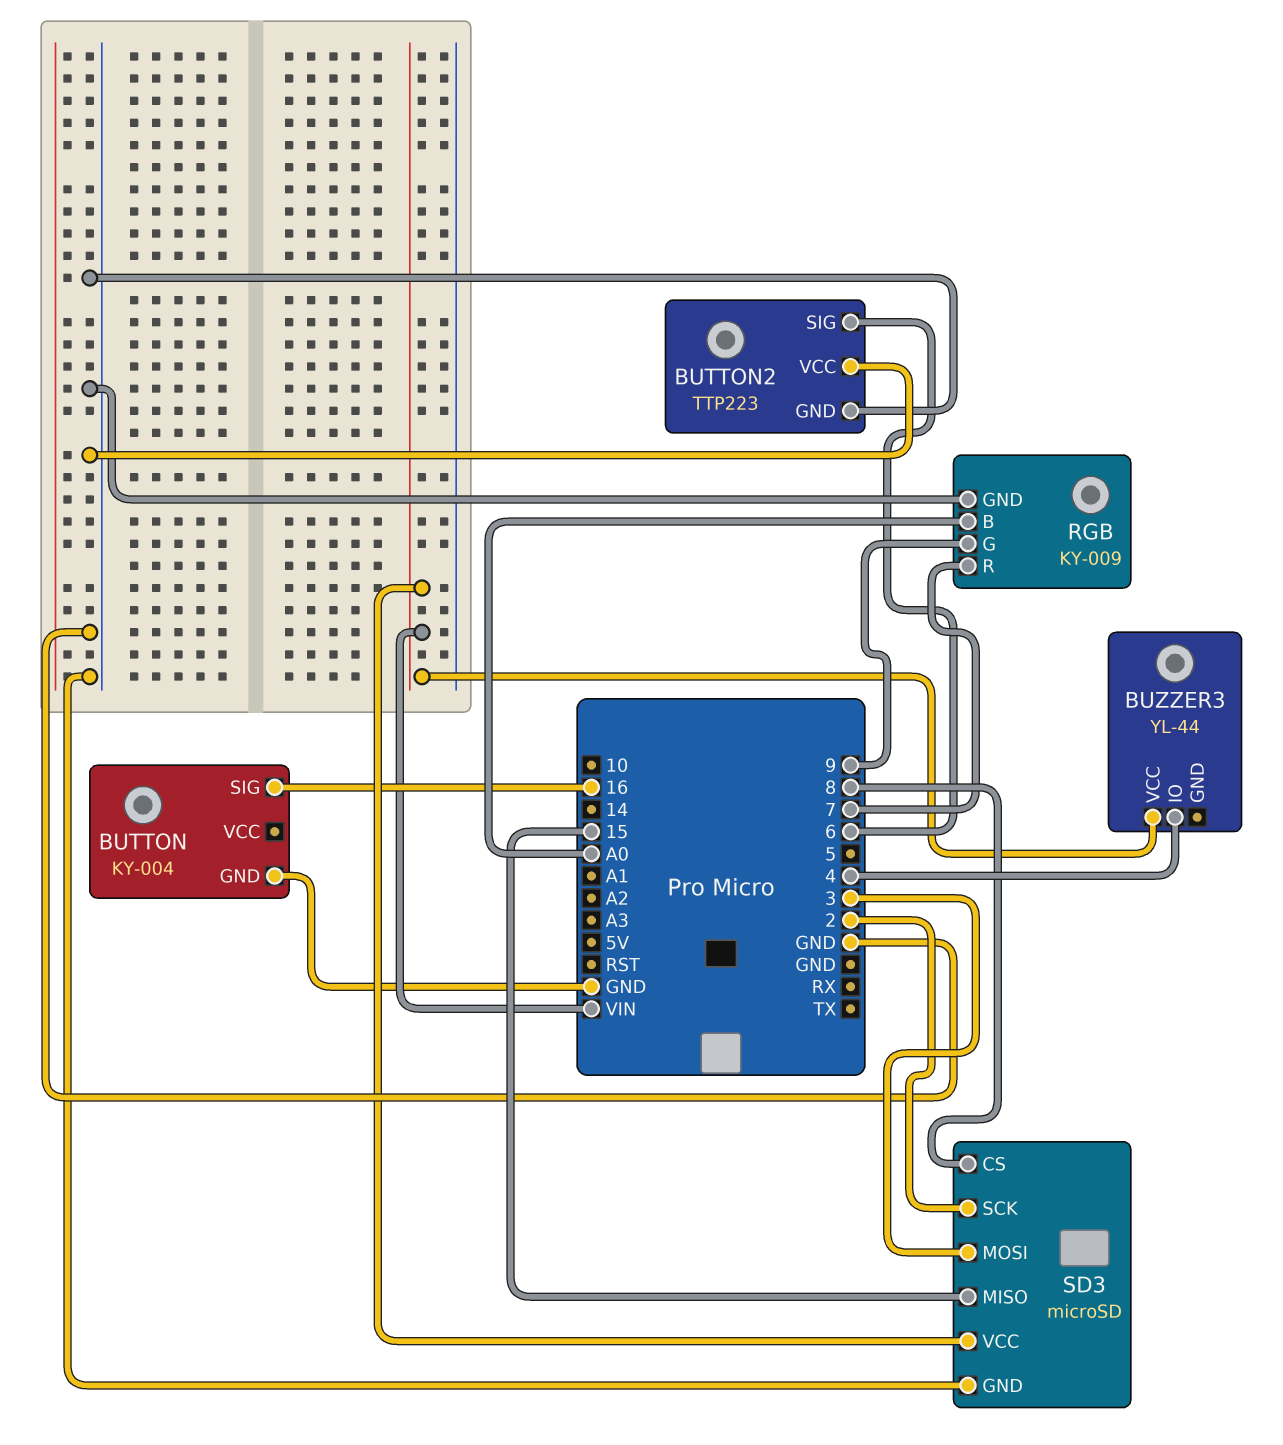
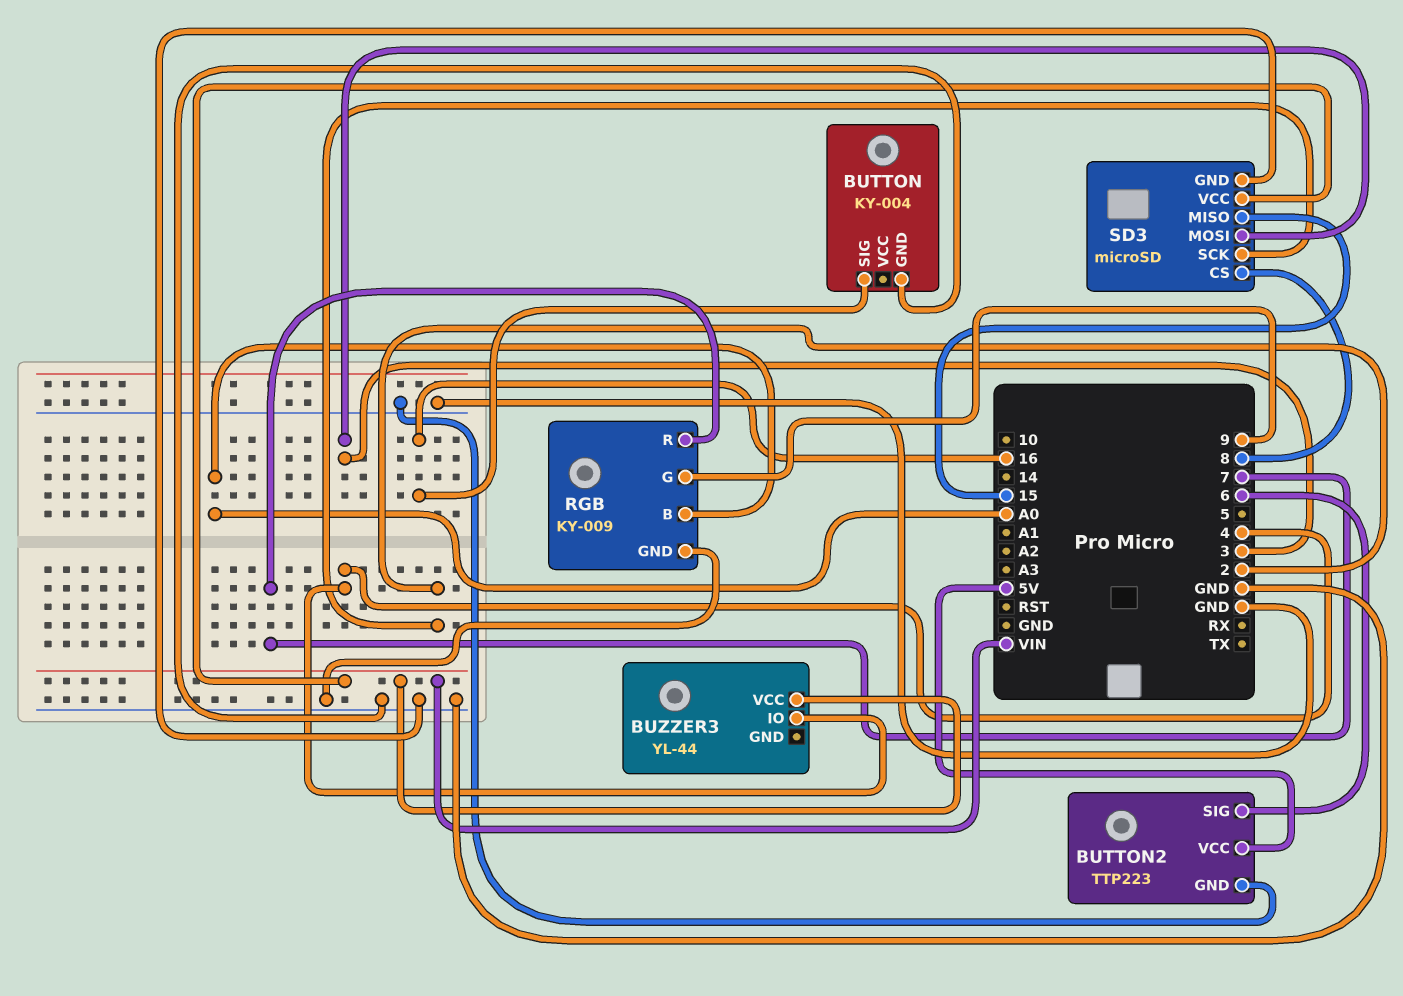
BUTTON2 pin VCC: GND -> 5V

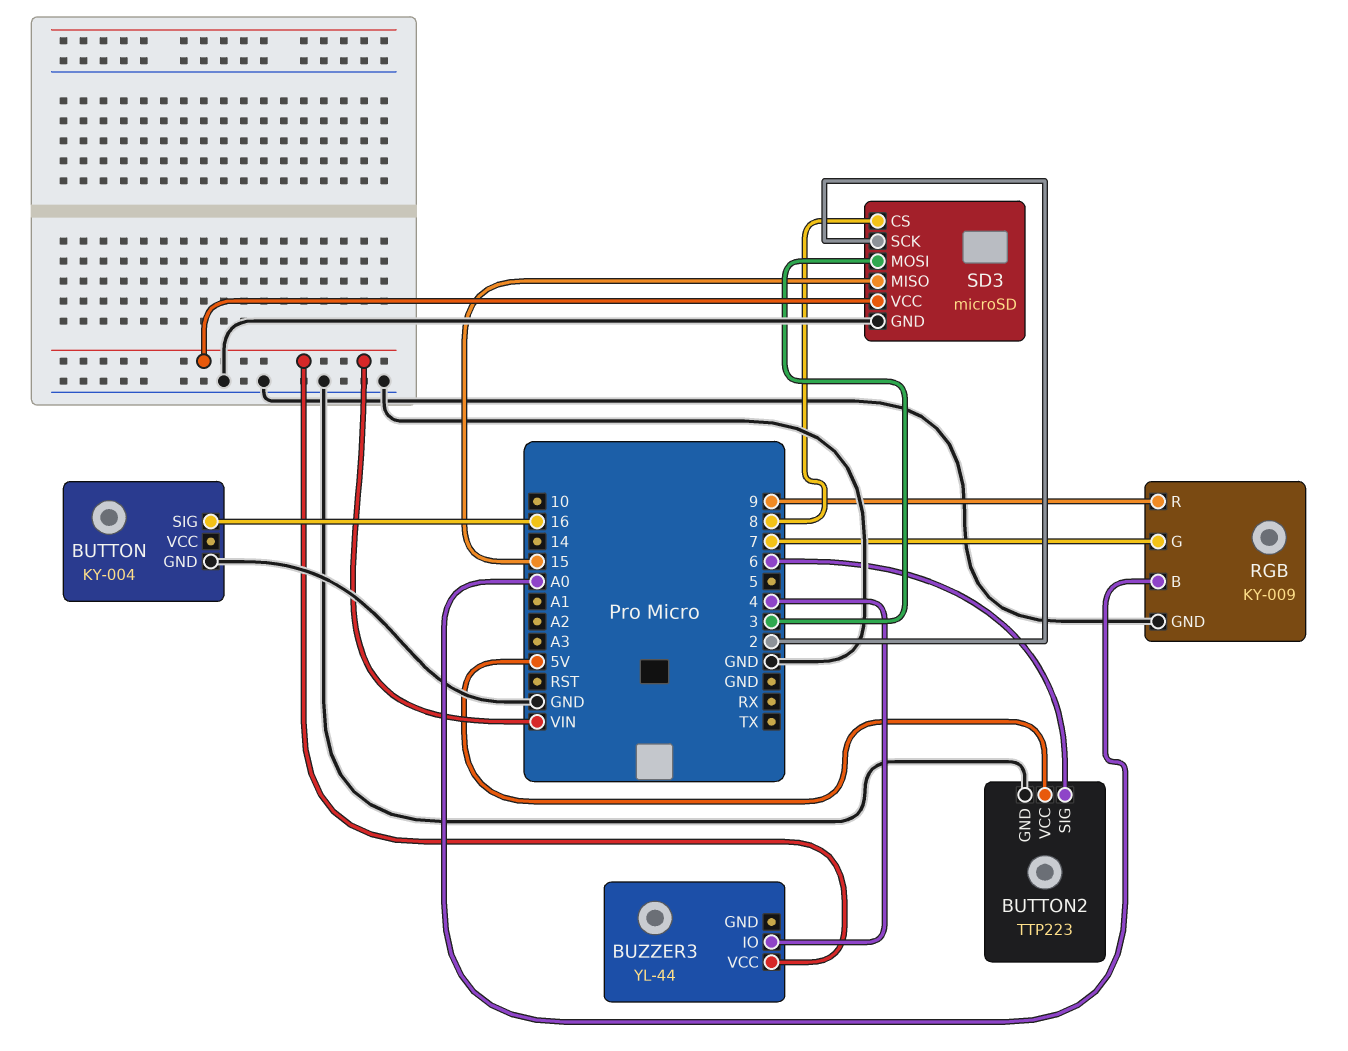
RGB pin G: 9 -> 7
RGB pin R: 7 -> 9

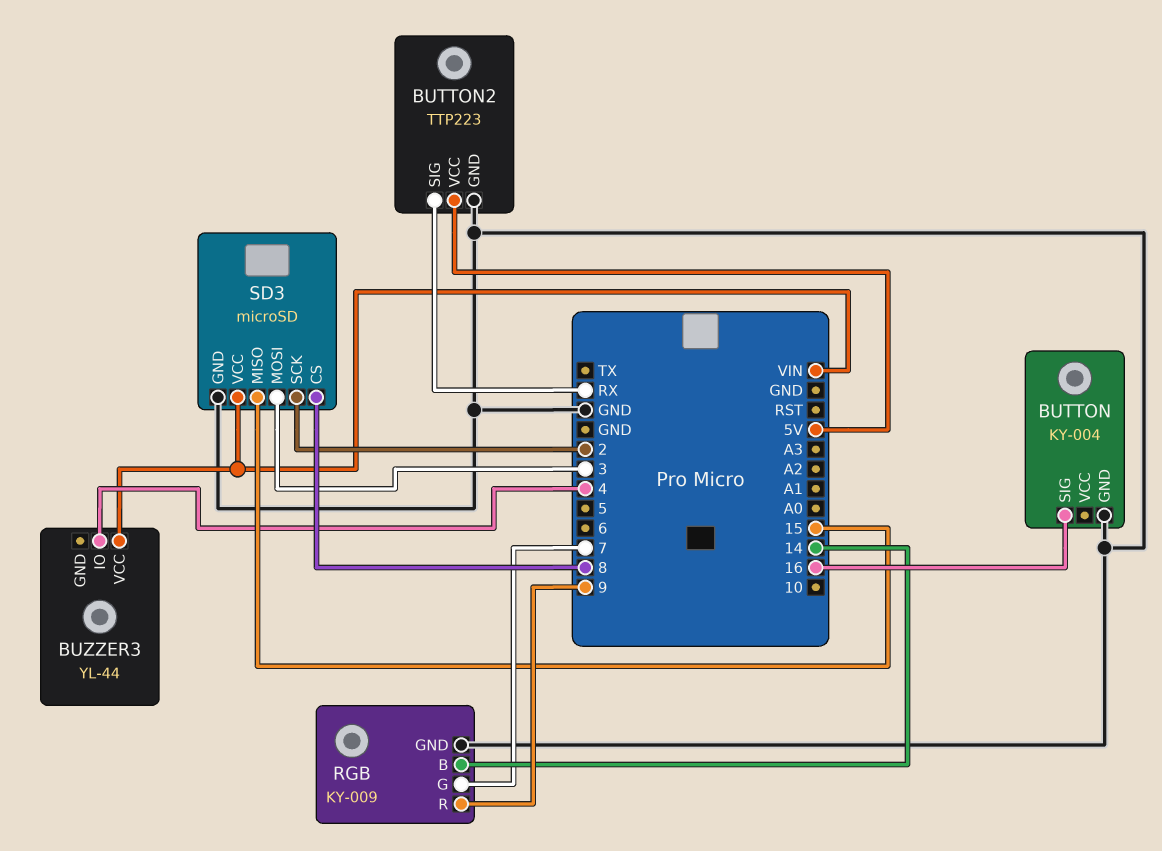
BUTTON2 pin SIG: 6 -> RX
RGB pin B: A0 -> 14

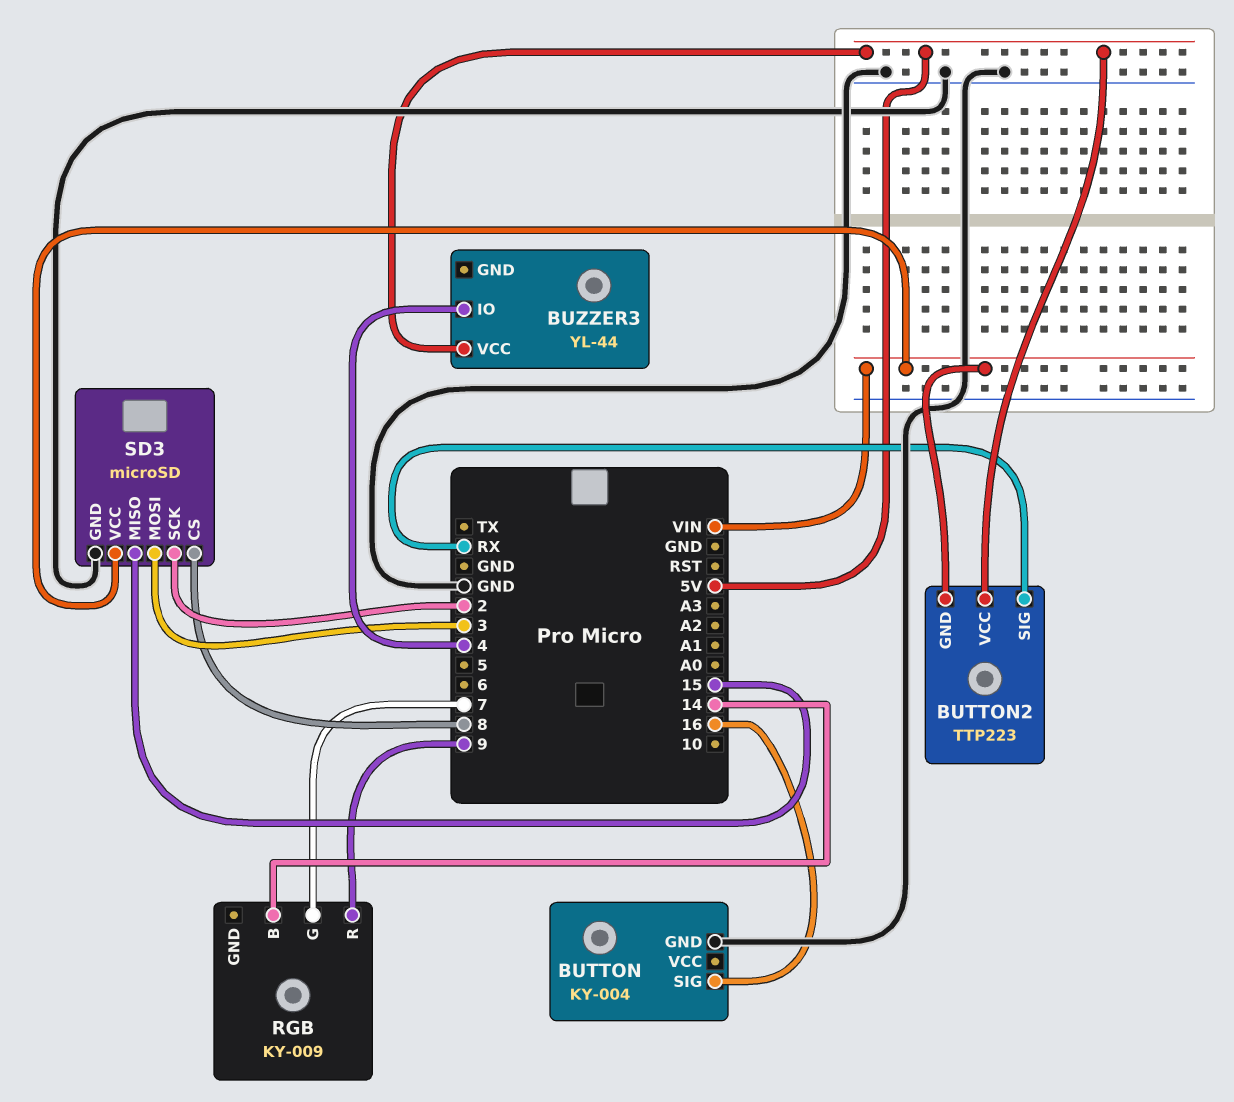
BUTTON2 pin GND: GND -> VIN
BUZZER3 pin VCC: VIN -> 5V
RGB pin GND: GND -> none

